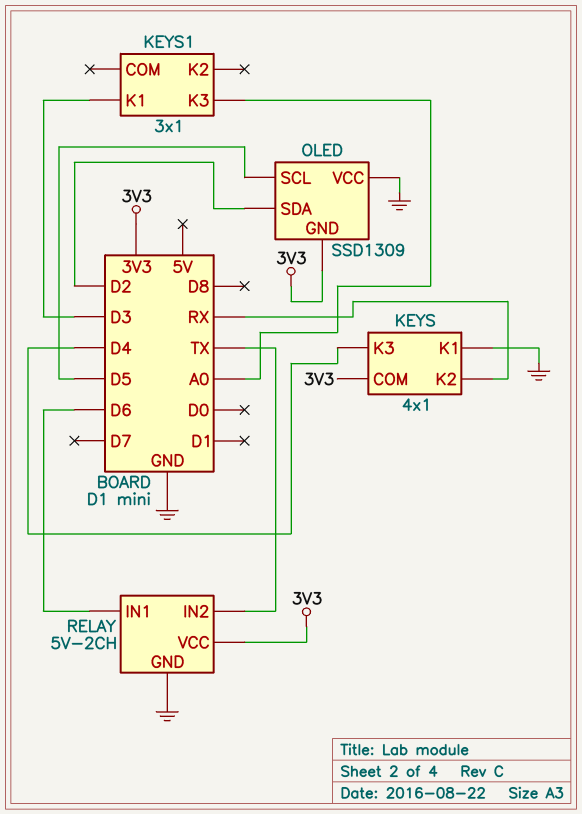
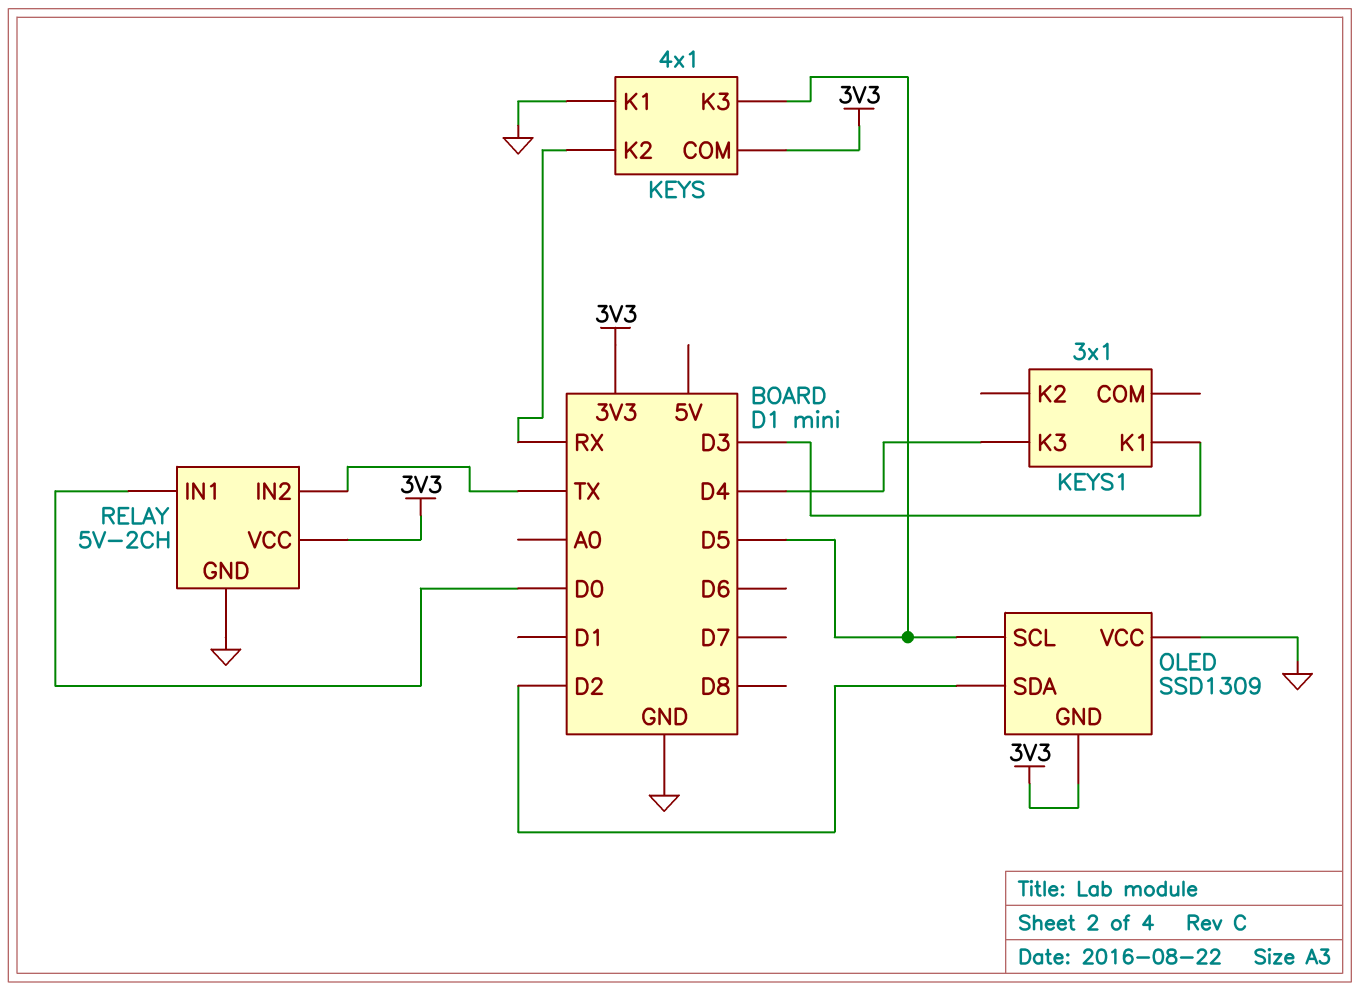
KEYS pin K3: D4 -> D5
KEYS1 pin K3: A0 -> D4
RELAY pin IN1: D6 -> D0

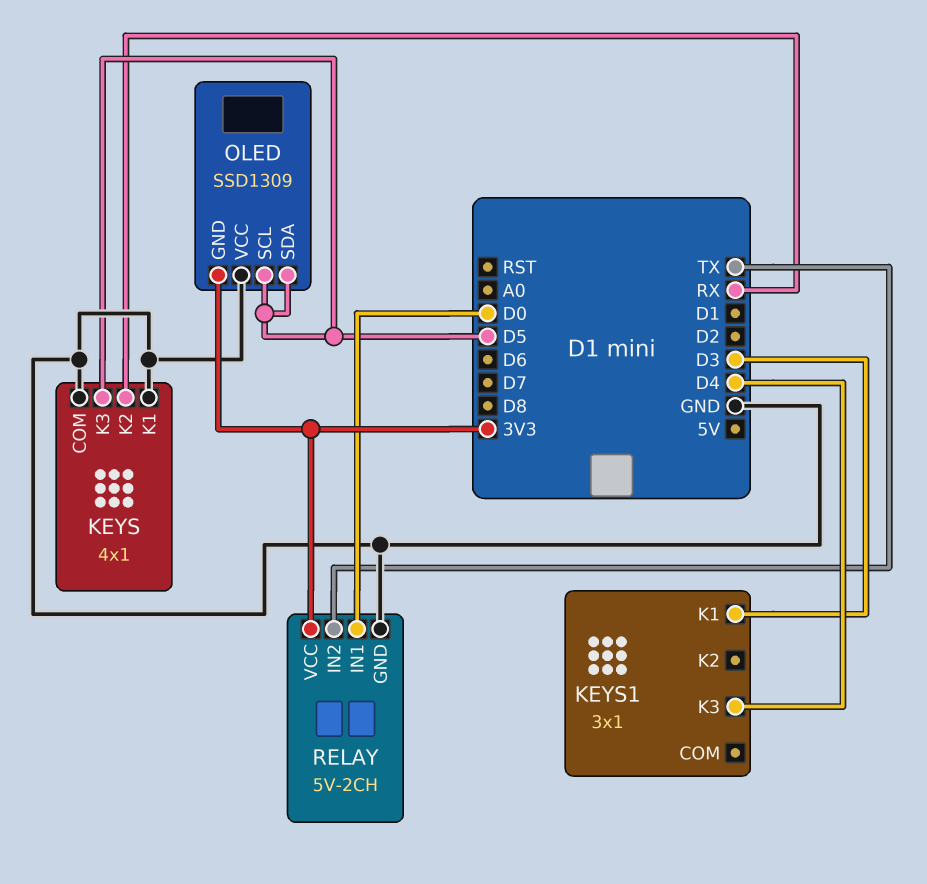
KEYS pin COM: 3V3 -> GND
OLED pin SDA: D2 -> D5

